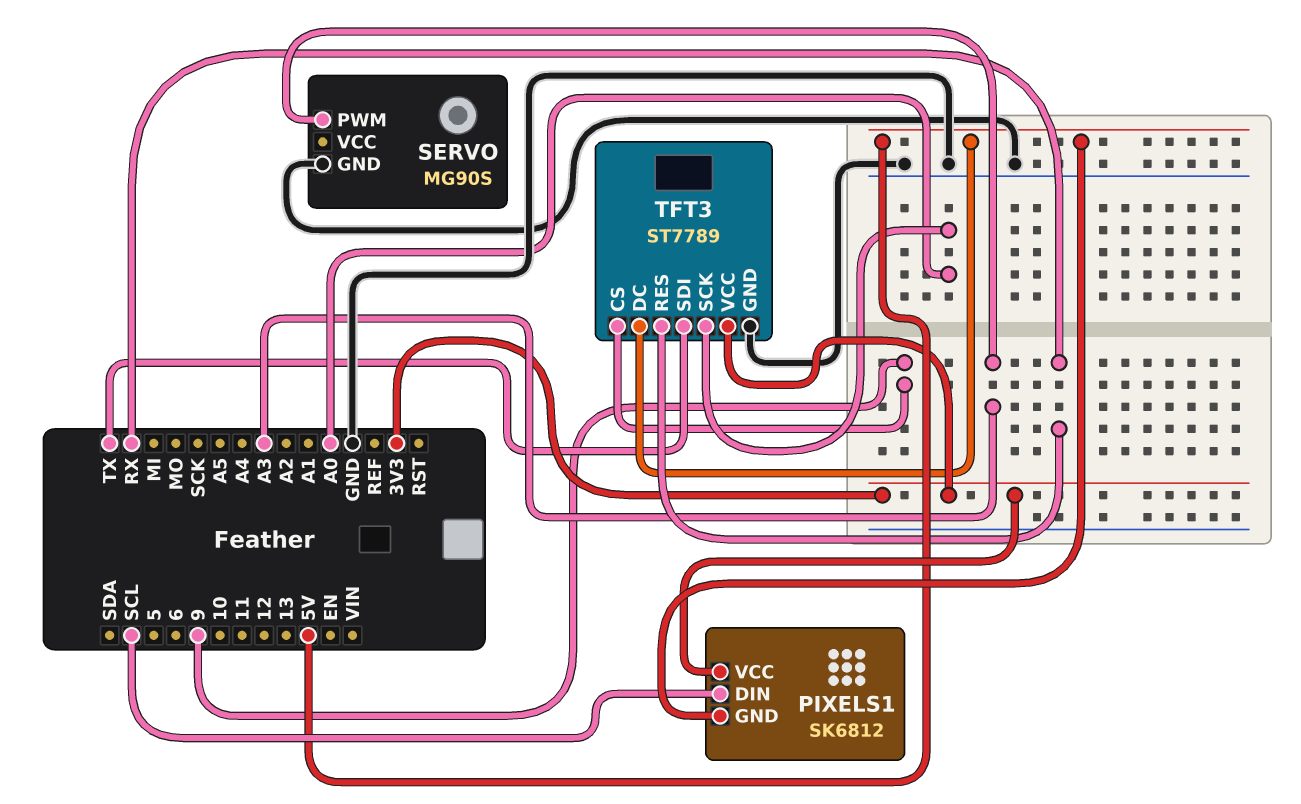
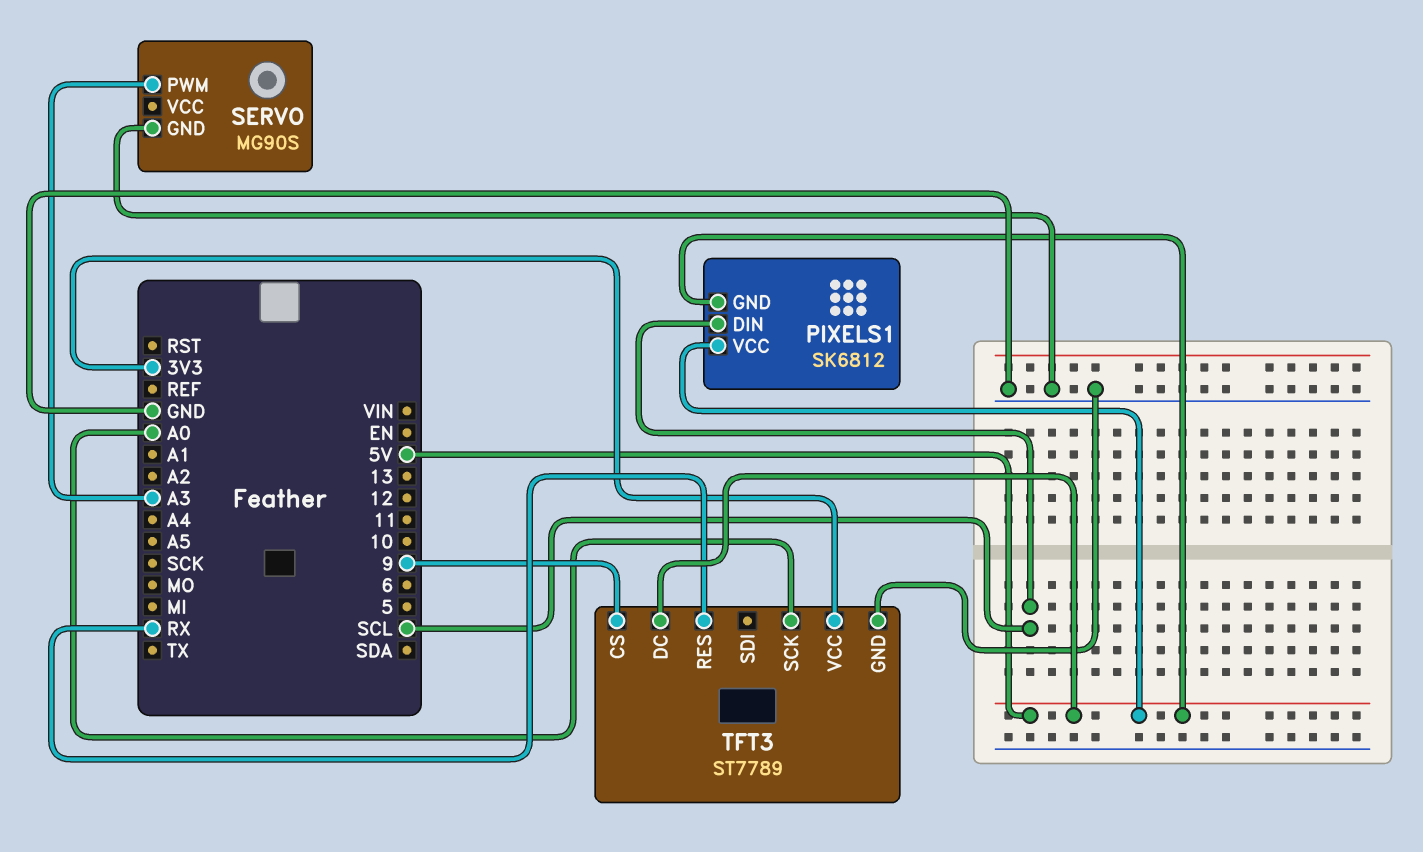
PIXELS1 pin VCC: 3V3 -> 5V
TFT3 pin SDI: TX -> none

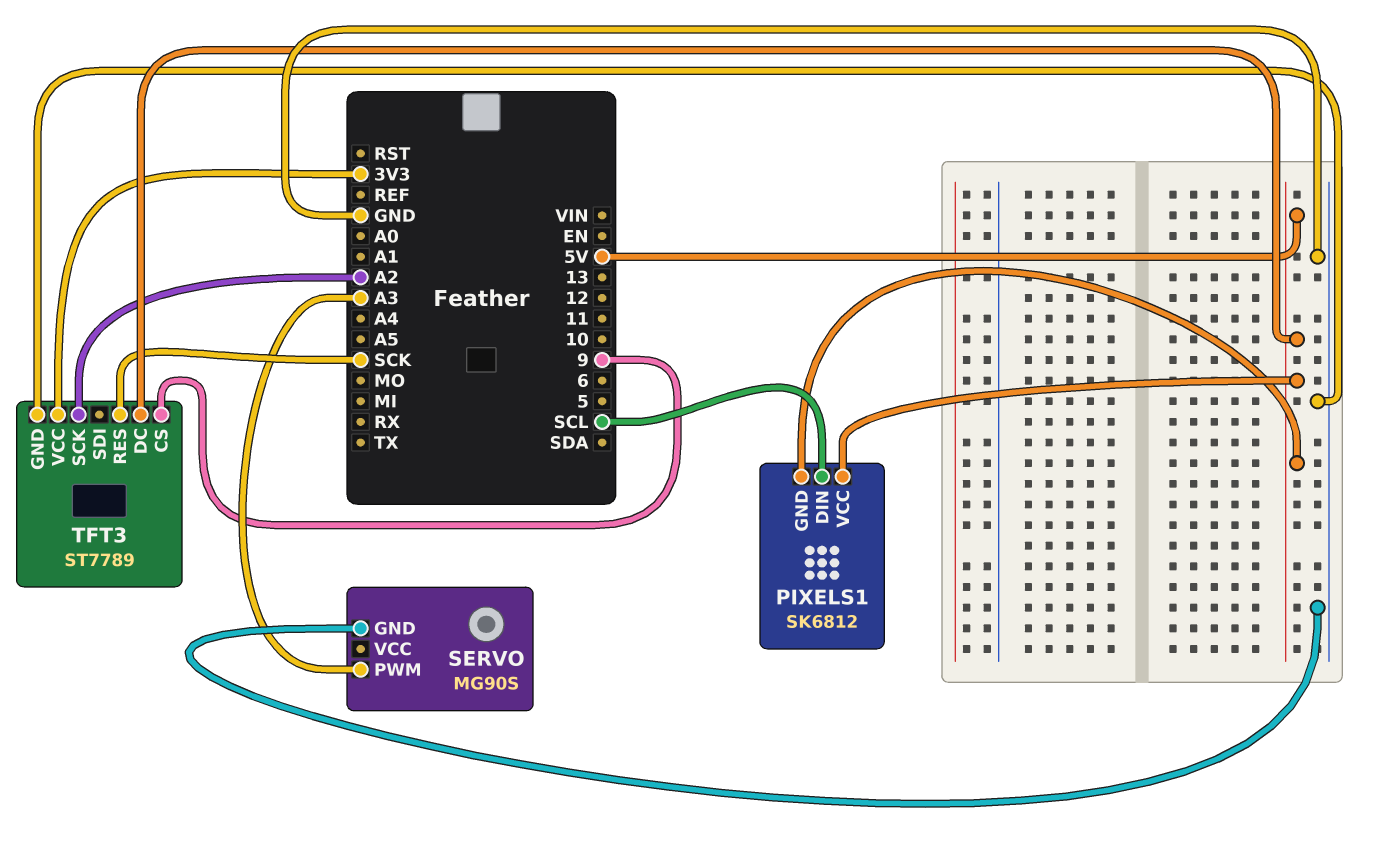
TFT3 pin RES: RX -> SCK
TFT3 pin SCK: A0 -> A2

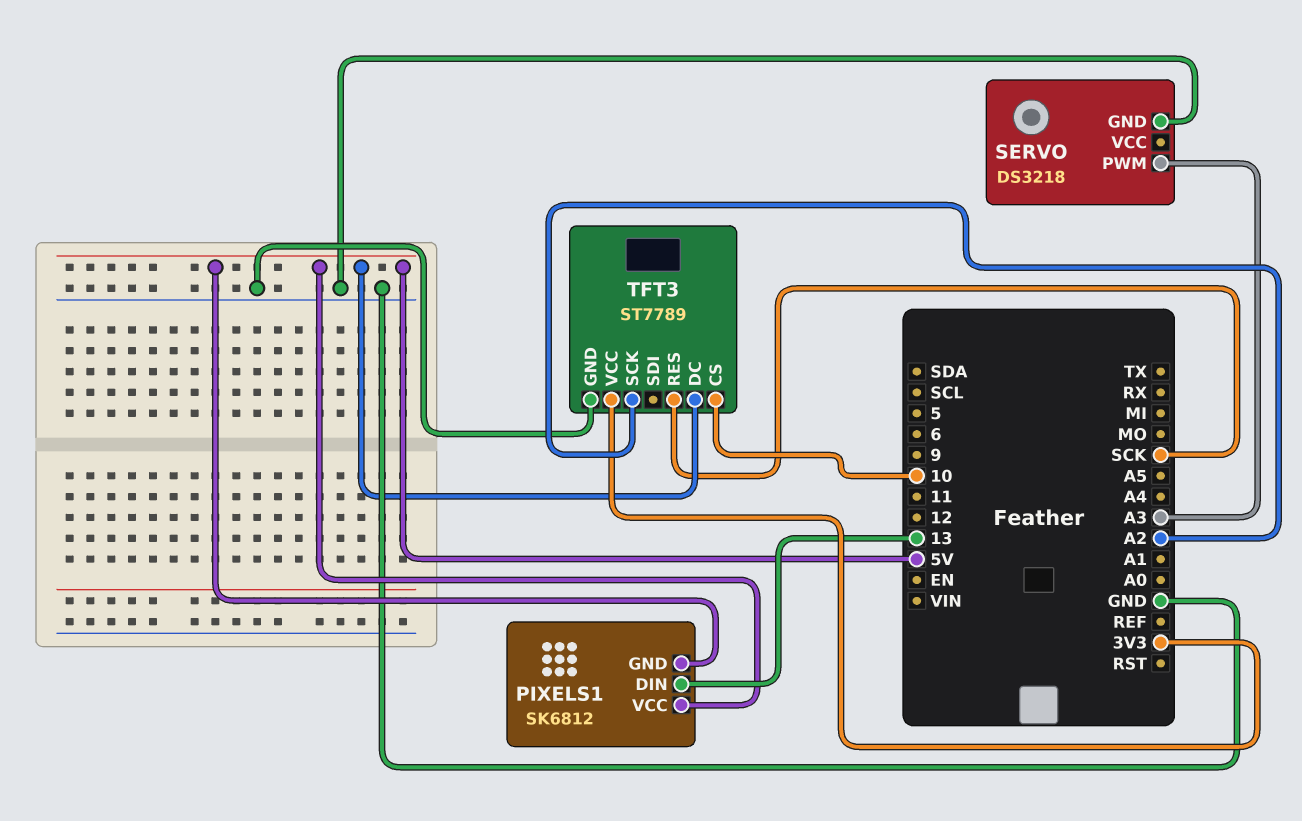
PIXELS1 pin DIN: SCL -> 13
SERVO: MG90S -> DS3218
TFT3 pin CS: 9 -> 10

